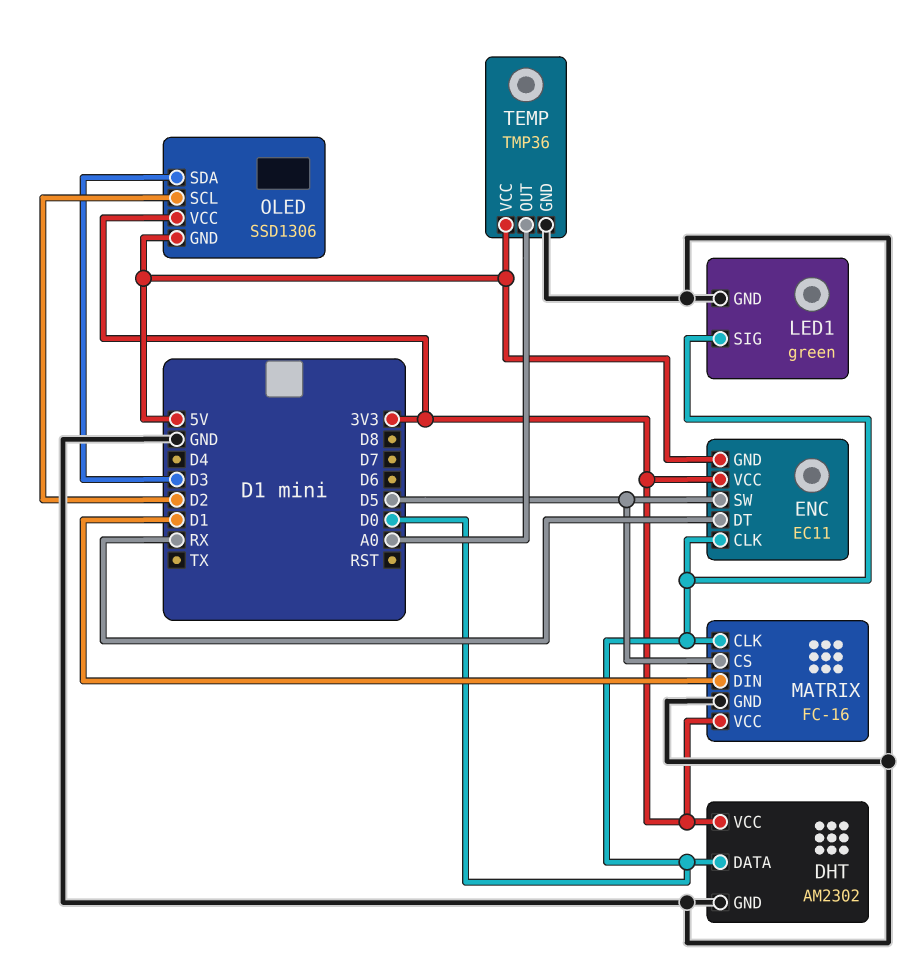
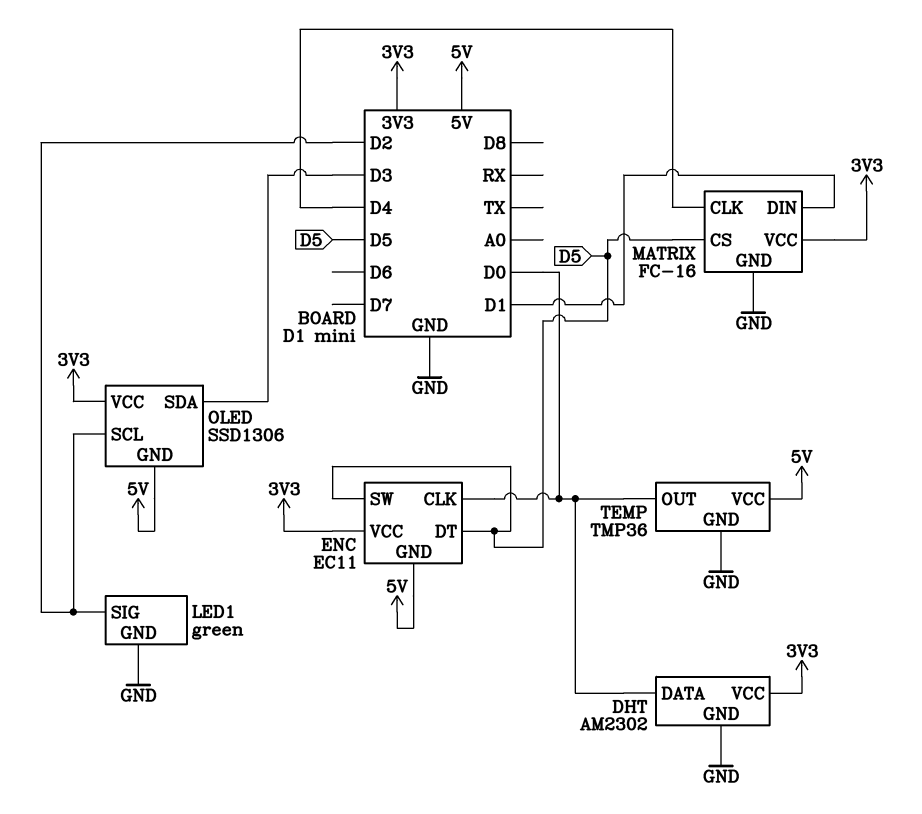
ENC pin DT: RX -> D5
LED1 pin SIG: D0 -> D2
MATRIX pin CLK: D0 -> D4
TEMP pin OUT: A0 -> D0

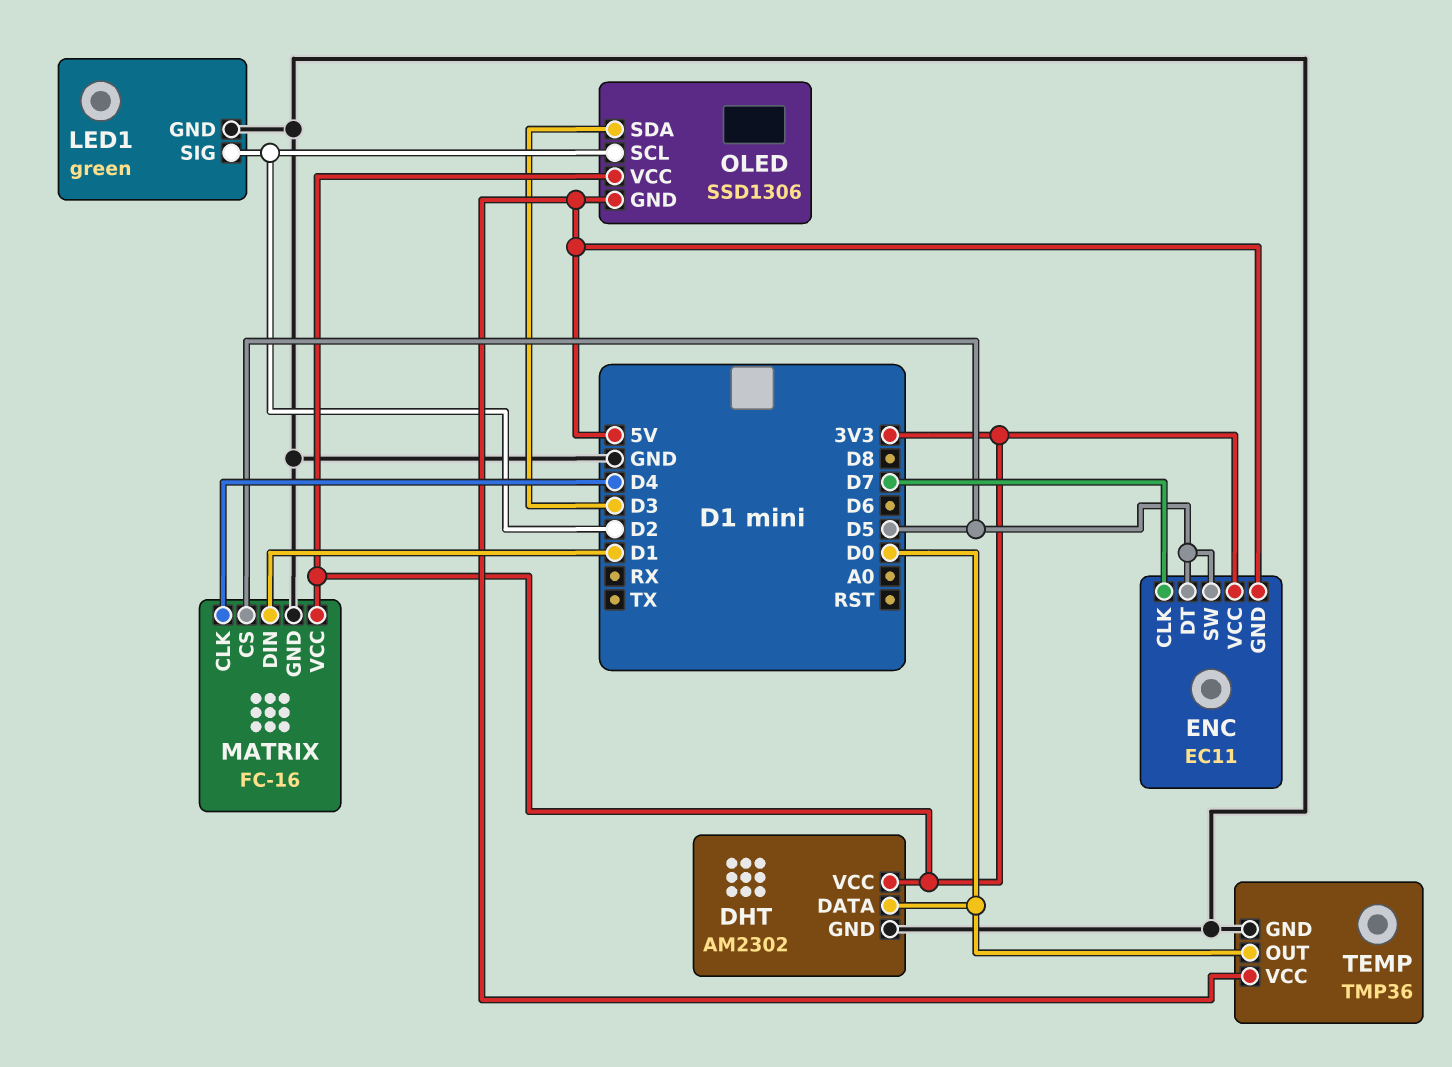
ENC pin CLK: D0 -> D7

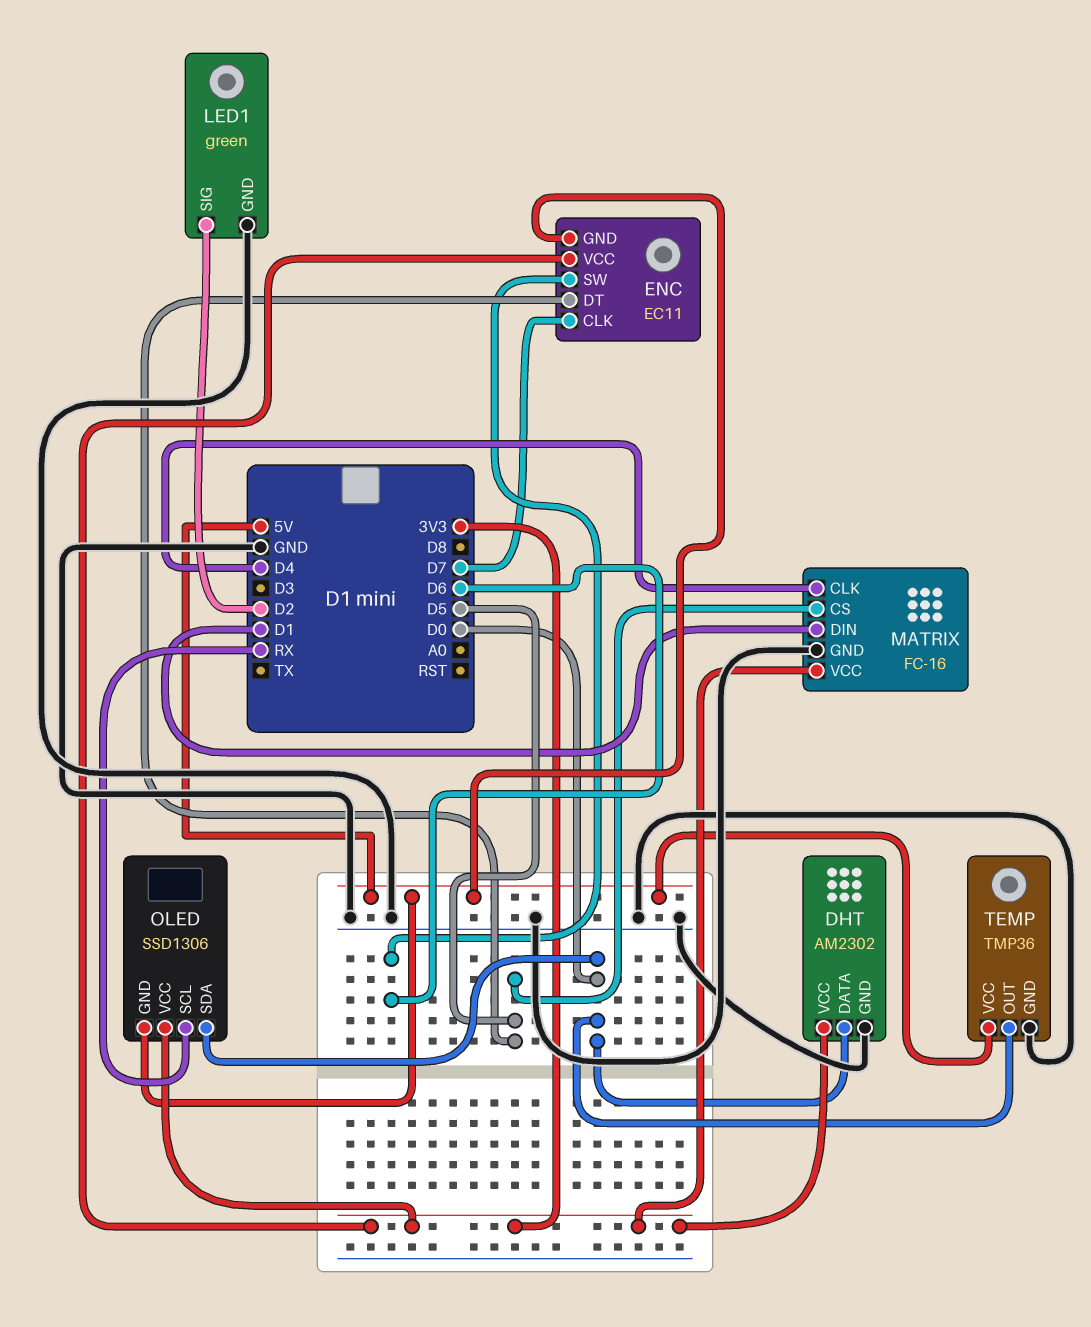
ENC pin SW: D5 -> D6
OLED pin SCL: D2 -> RX
OLED pin SDA: D3 -> D0

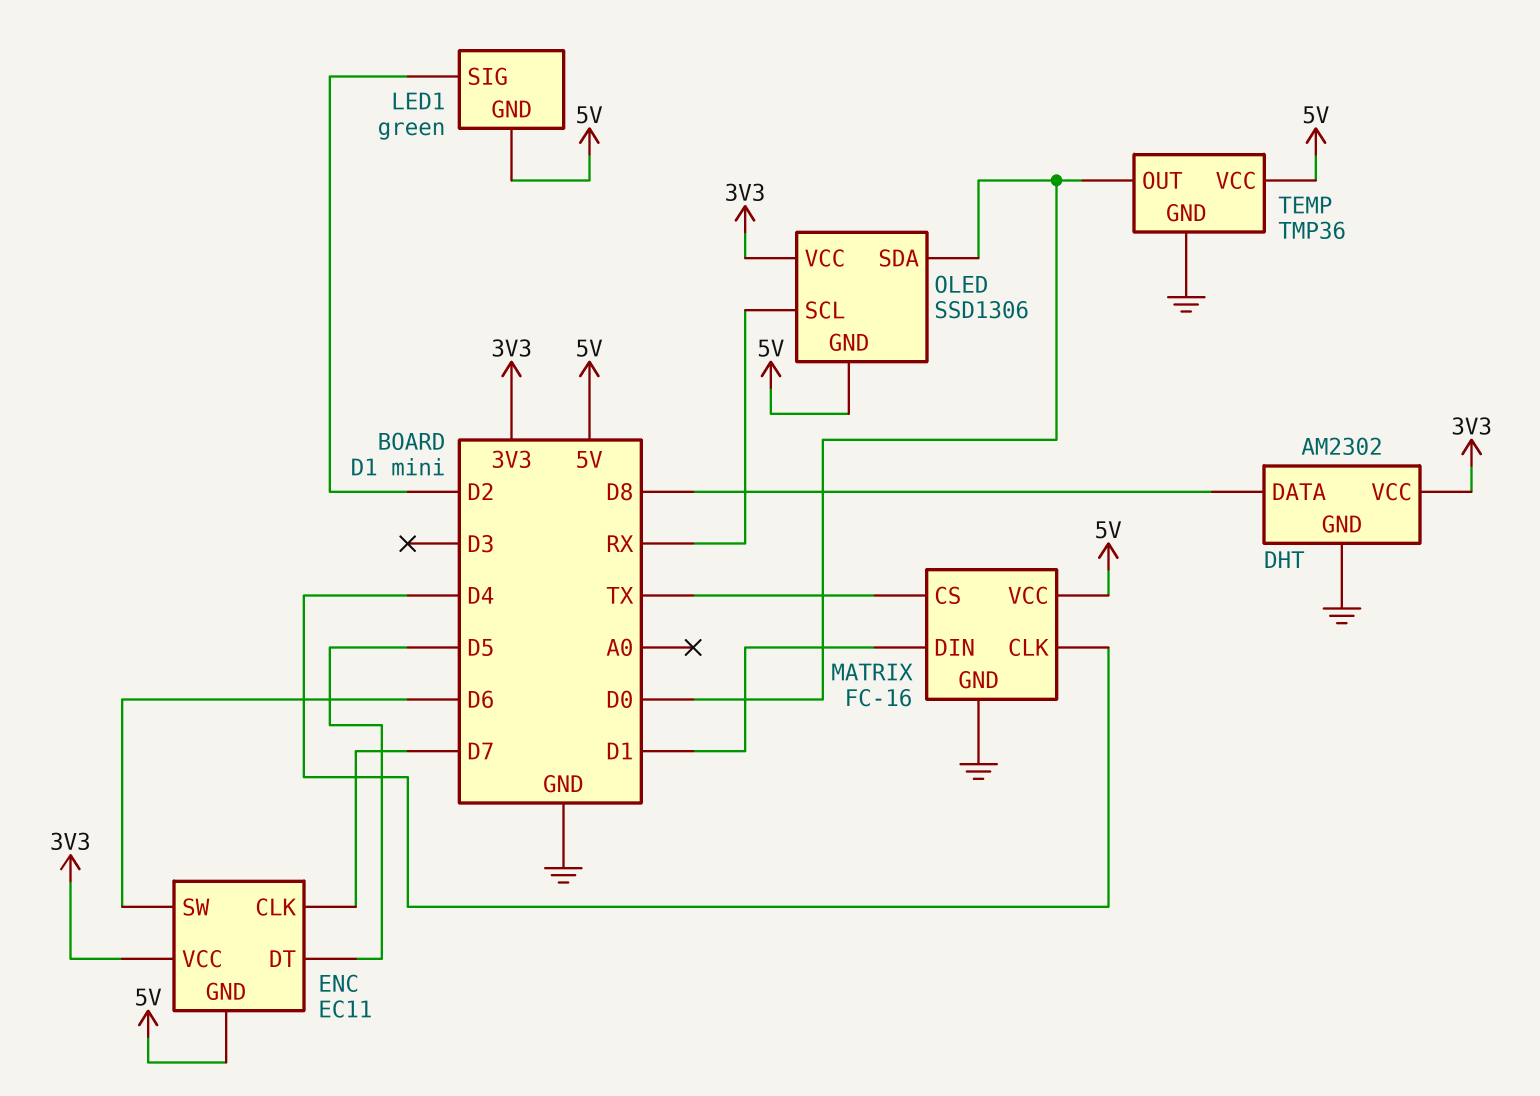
DHT pin DATA: D0 -> D8
LED1 pin GND: GND -> 5V
MATRIX pin CS: D5 -> TX
MATRIX pin VCC: 3V3 -> 5V

